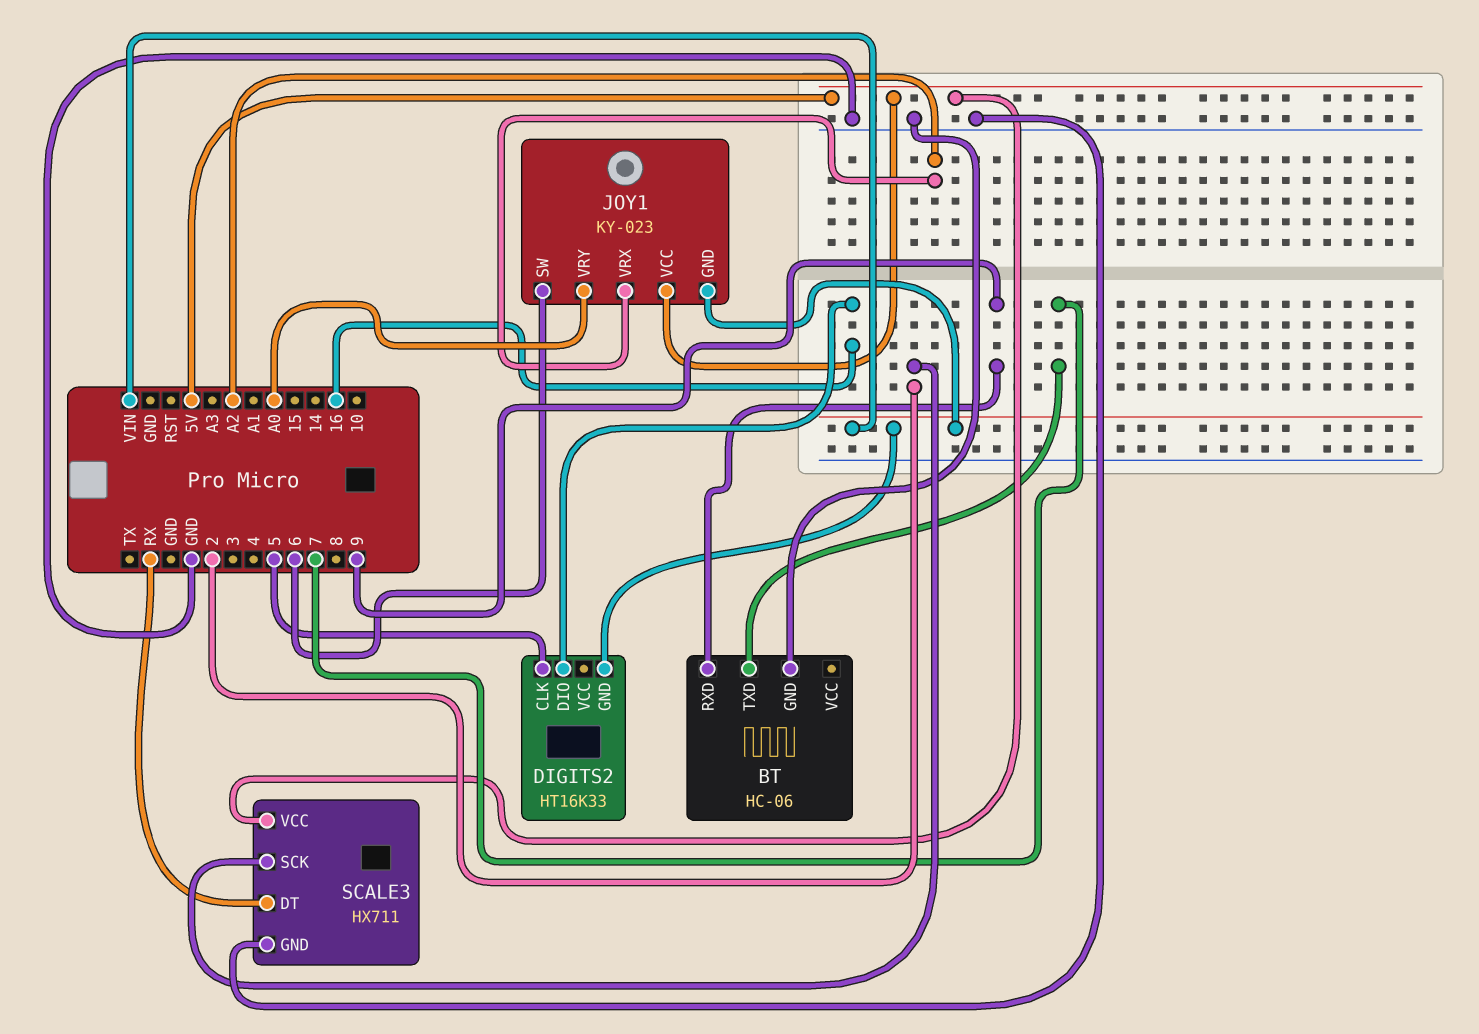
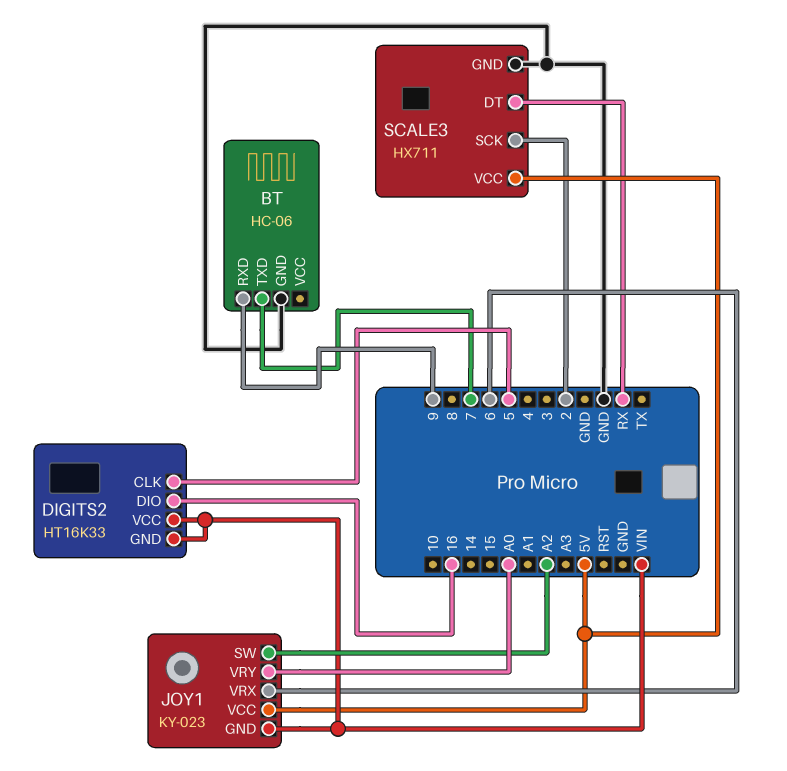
DIGITS2 pin VCC: none -> VIN
JOY1 pin SW: 6 -> A2
JOY1 pin VRX: A2 -> 6

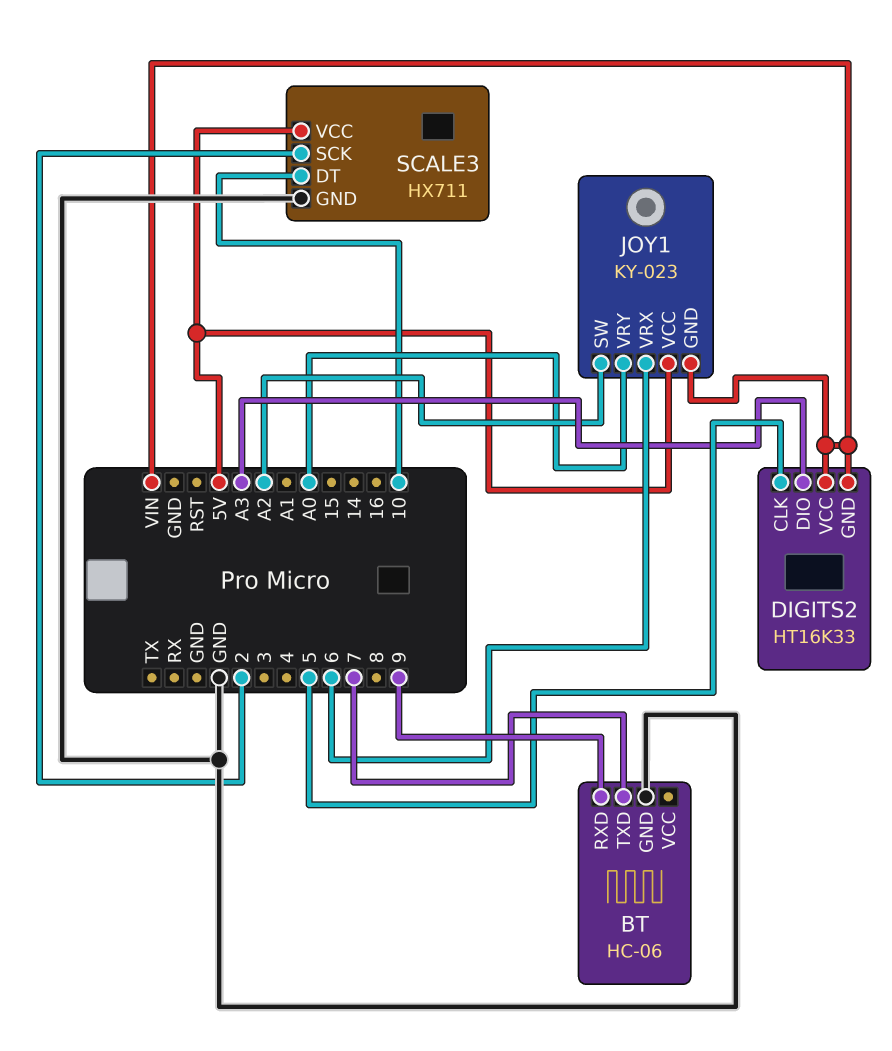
DIGITS2 pin DIO: 16 -> A3
SCALE3 pin DT: RX -> 10

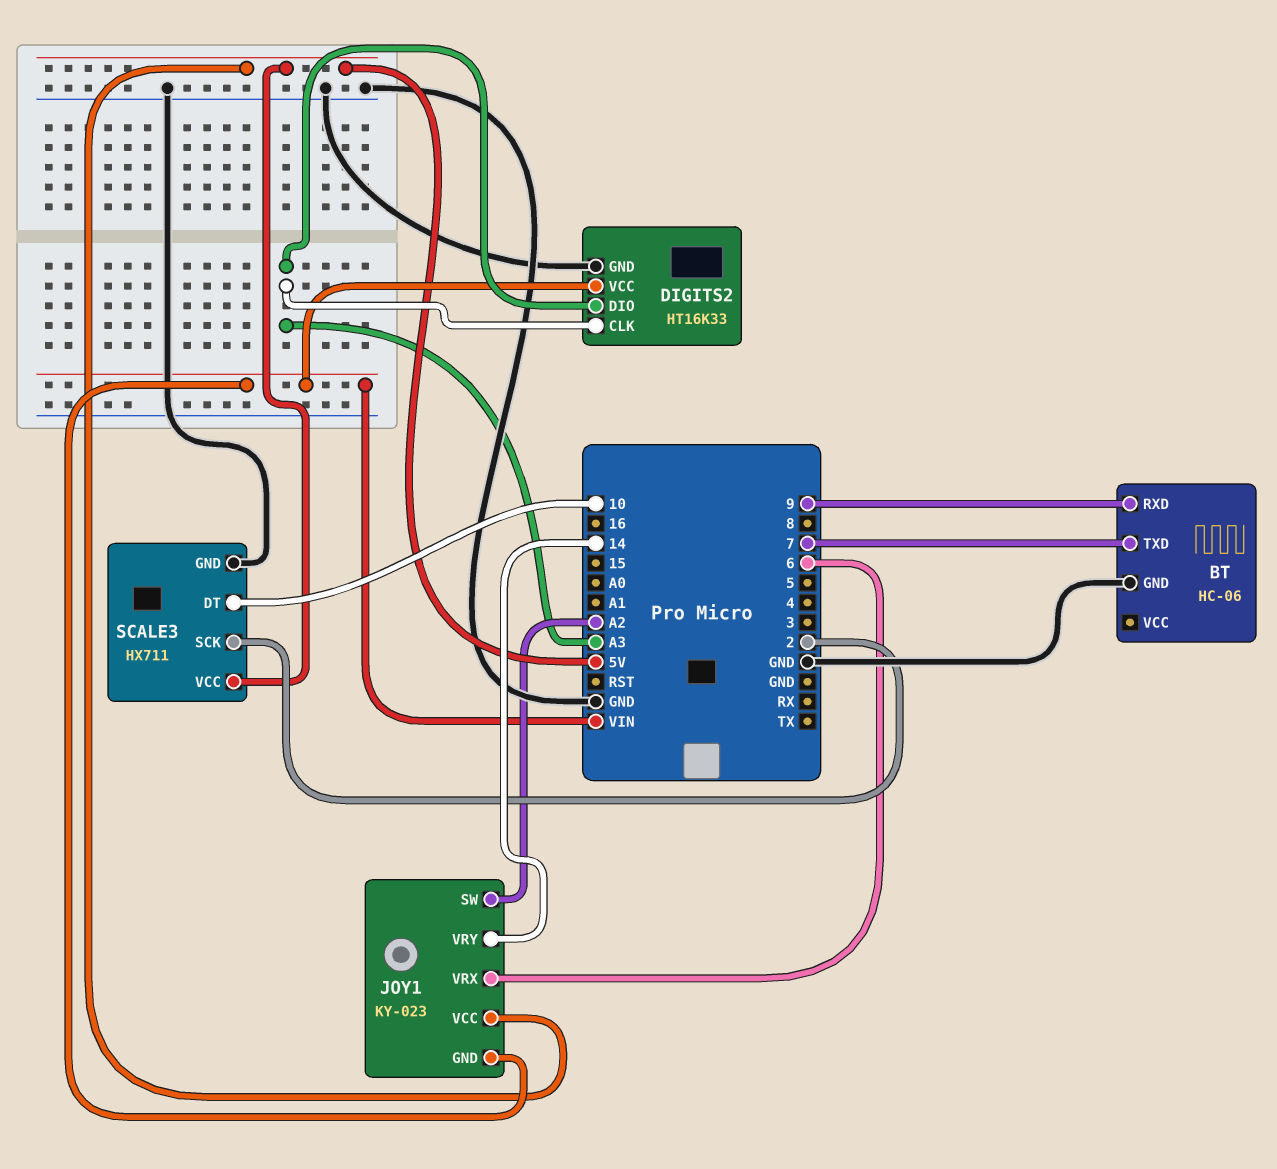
DIGITS2 pin CLK: 5 -> A3
DIGITS2 pin GND: VIN -> GND
JOY1 pin VRY: A0 -> 14

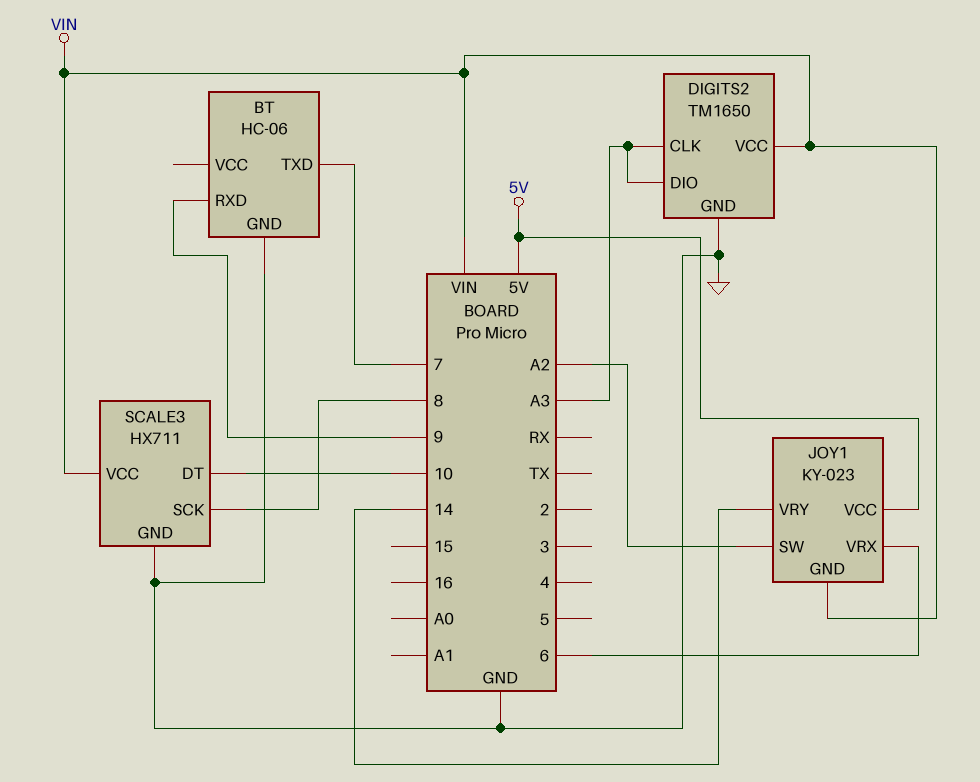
DIGITS2: HT16K33 -> TM1650
SCALE3 pin SCK: 2 -> 8
SCALE3 pin VCC: 5V -> VIN

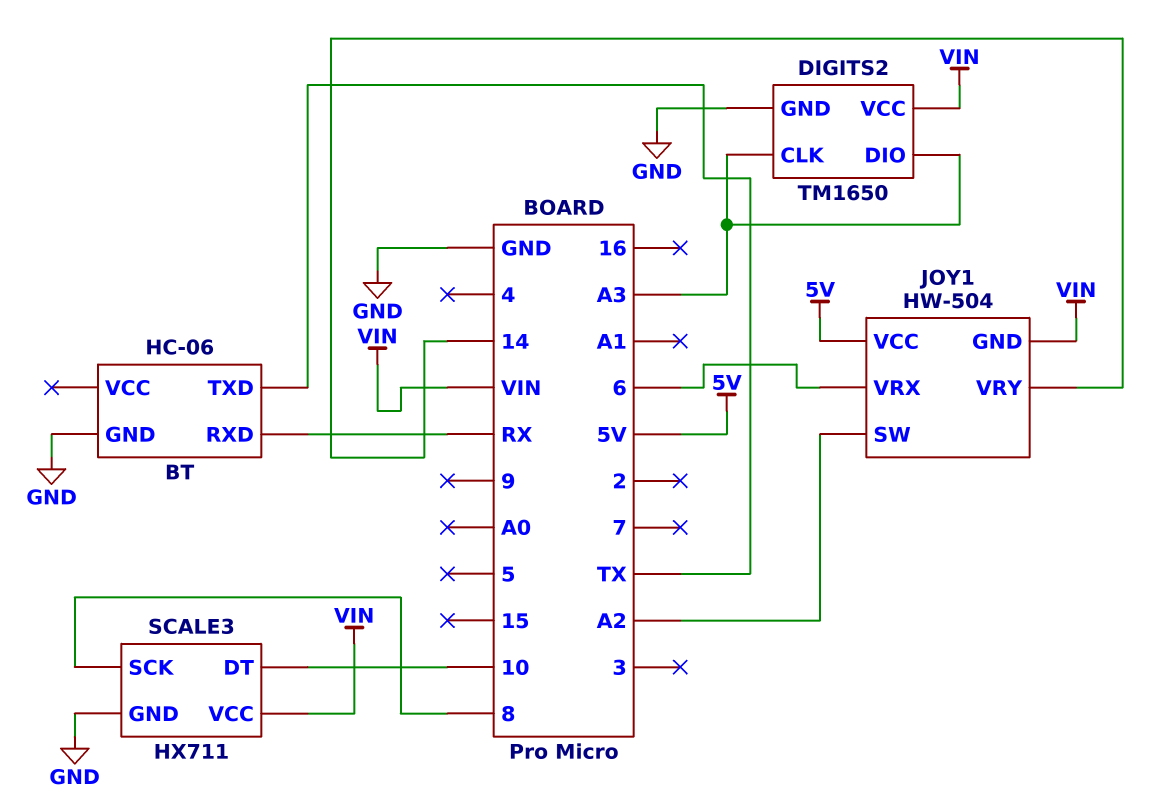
BT pin RXD: 9 -> RX
BT pin TXD: 7 -> TX
JOY1: KY-023 -> HW-504

